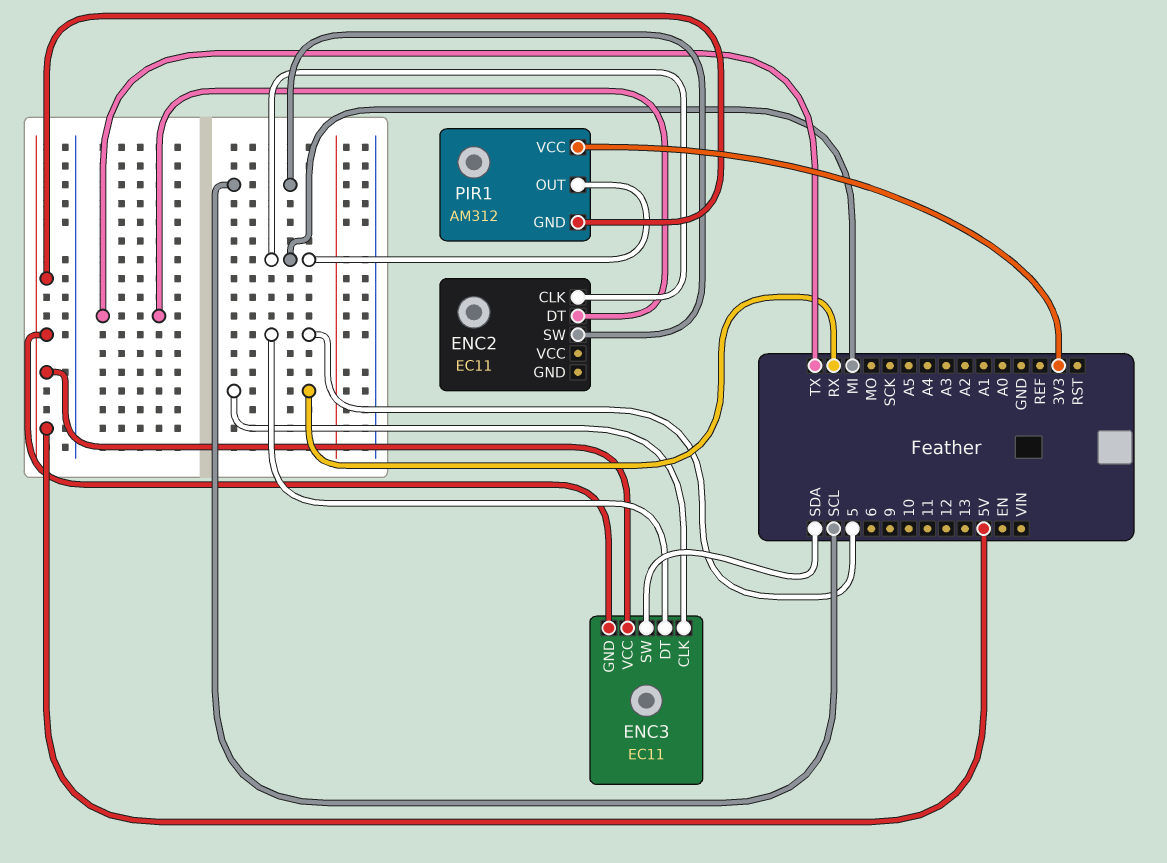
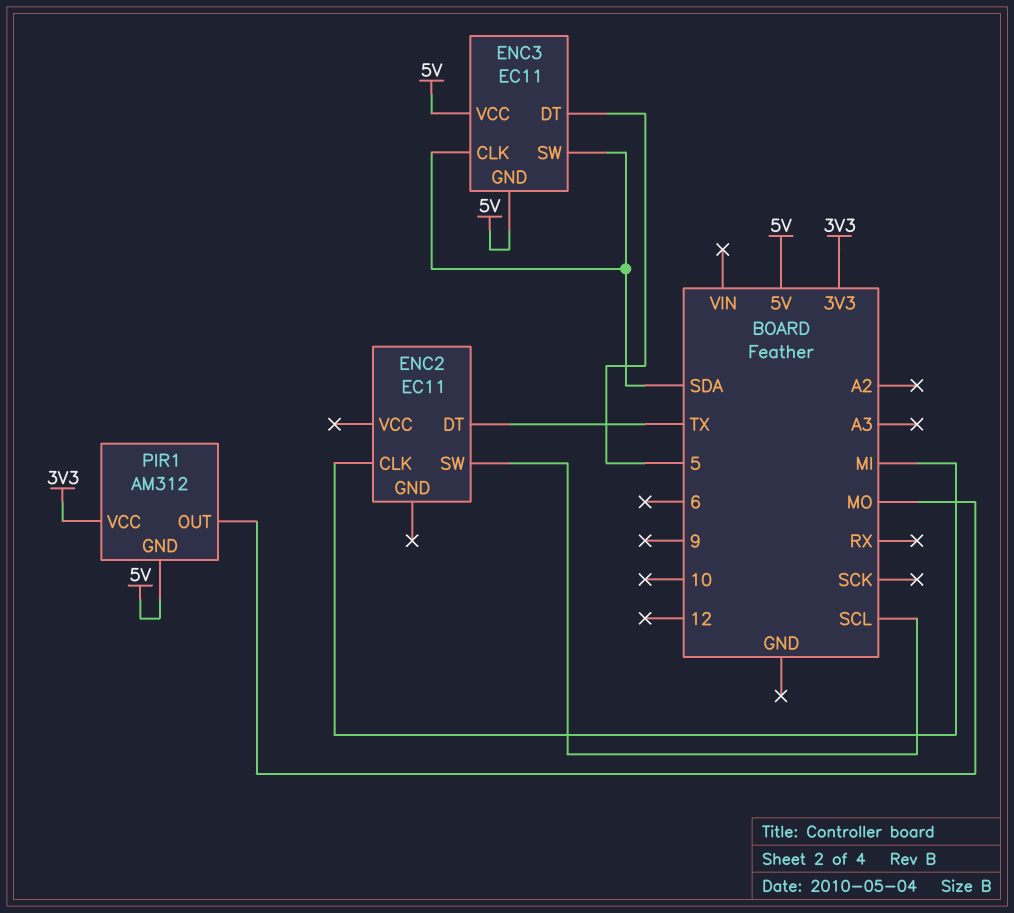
ENC3 pin CLK: RX -> SDA
PIR1 pin OUT: MI -> MO

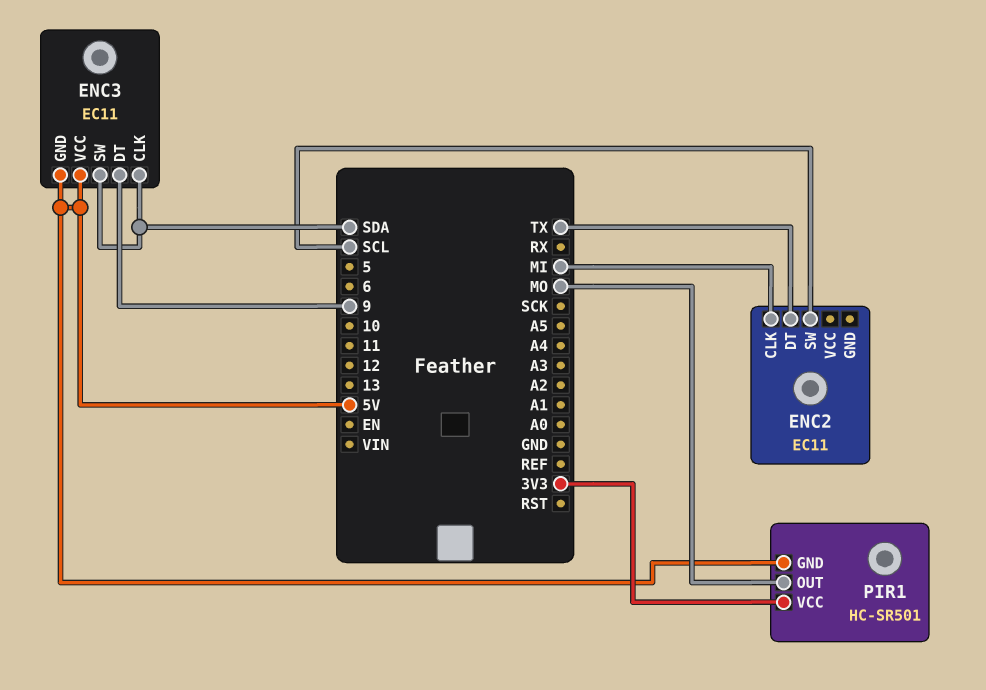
ENC3 pin DT: 5 -> 9
PIR1: AM312 -> HC-SR501

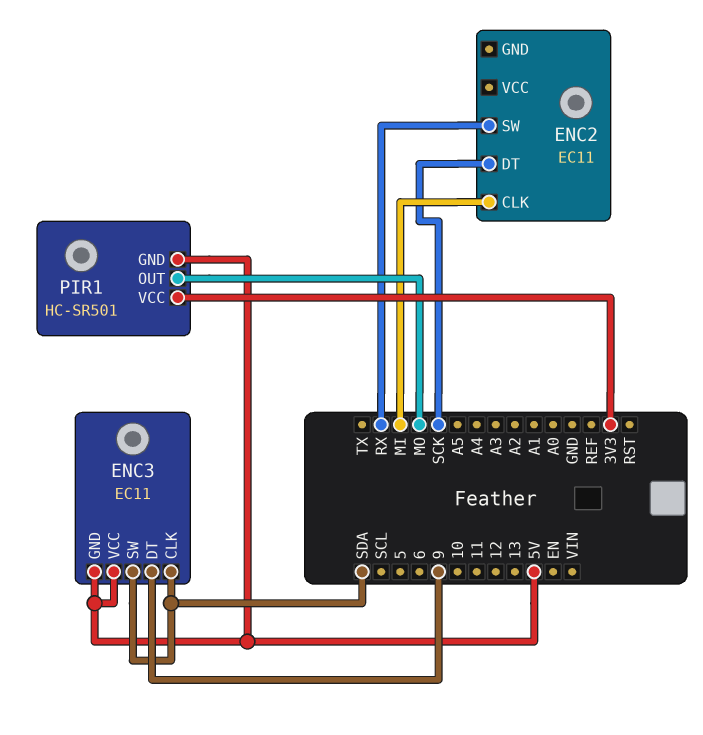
ENC2 pin DT: TX -> SCK
ENC2 pin SW: SCL -> RX

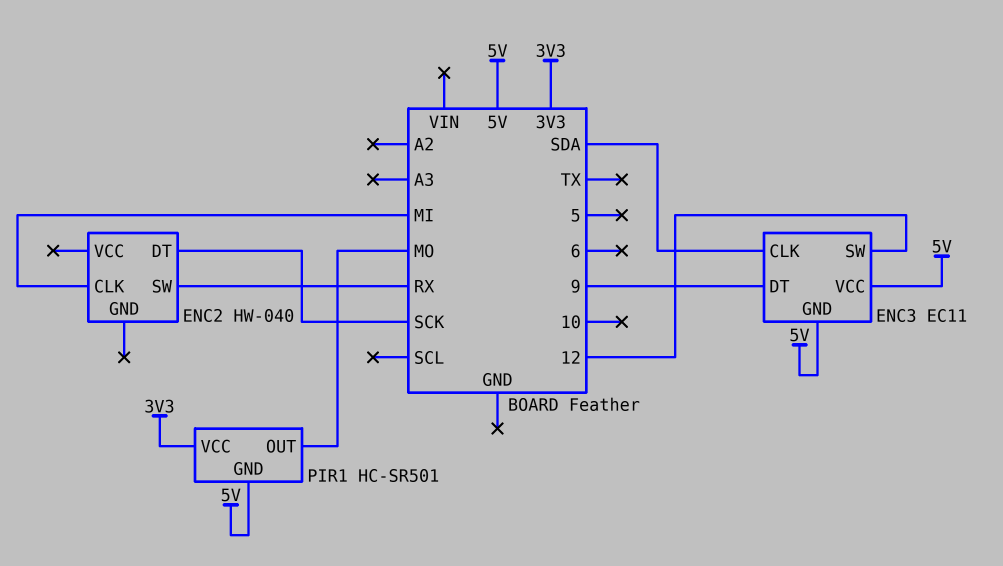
ENC2: EC11 -> HW-040
ENC3 pin SW: SDA -> 12

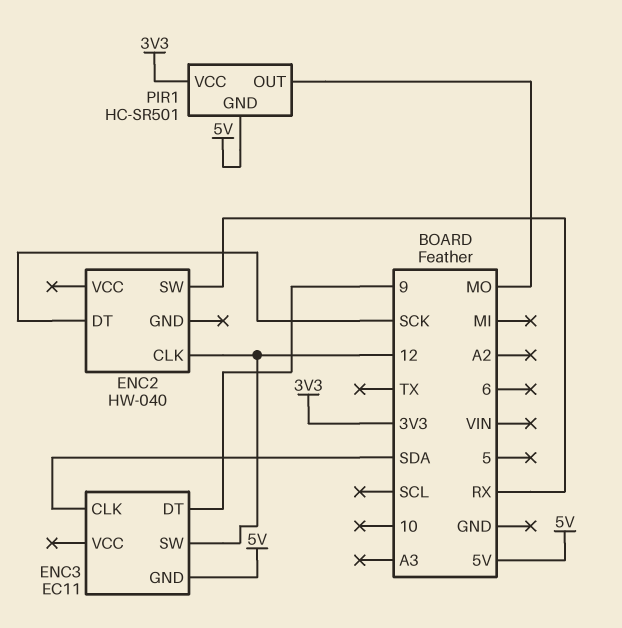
ENC2 pin CLK: MI -> 12
ENC3 pin VCC: 5V -> none

